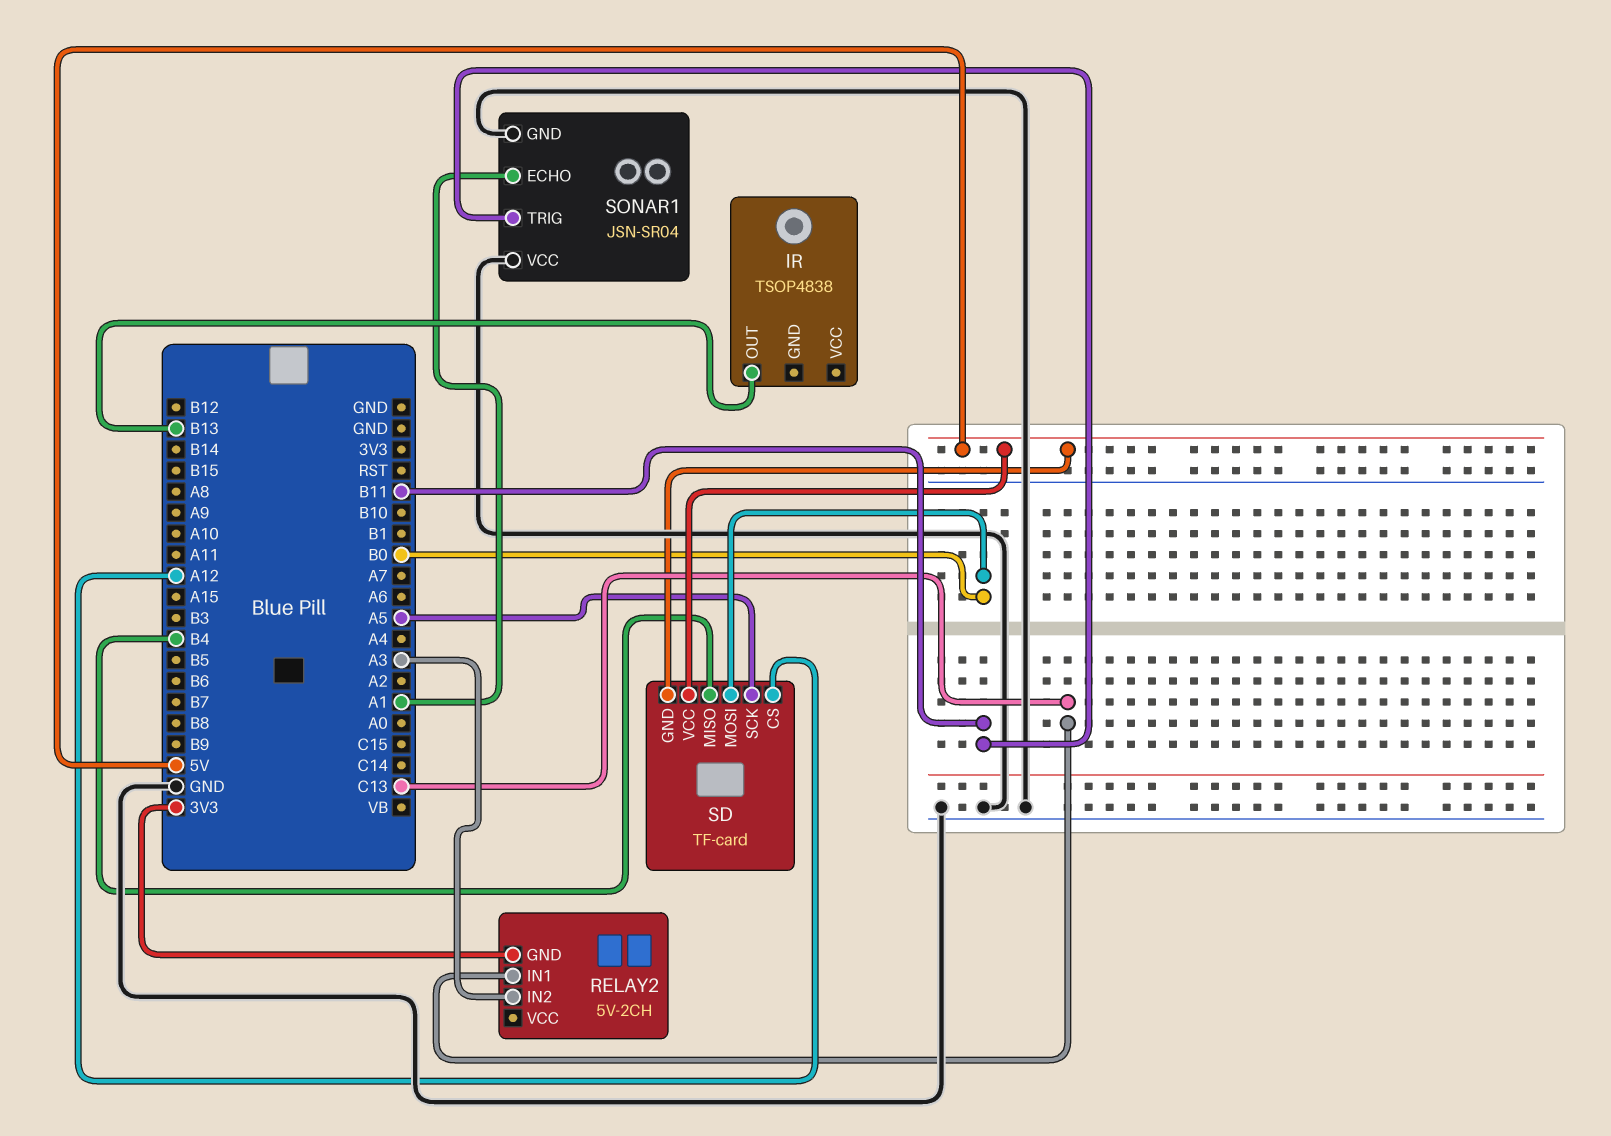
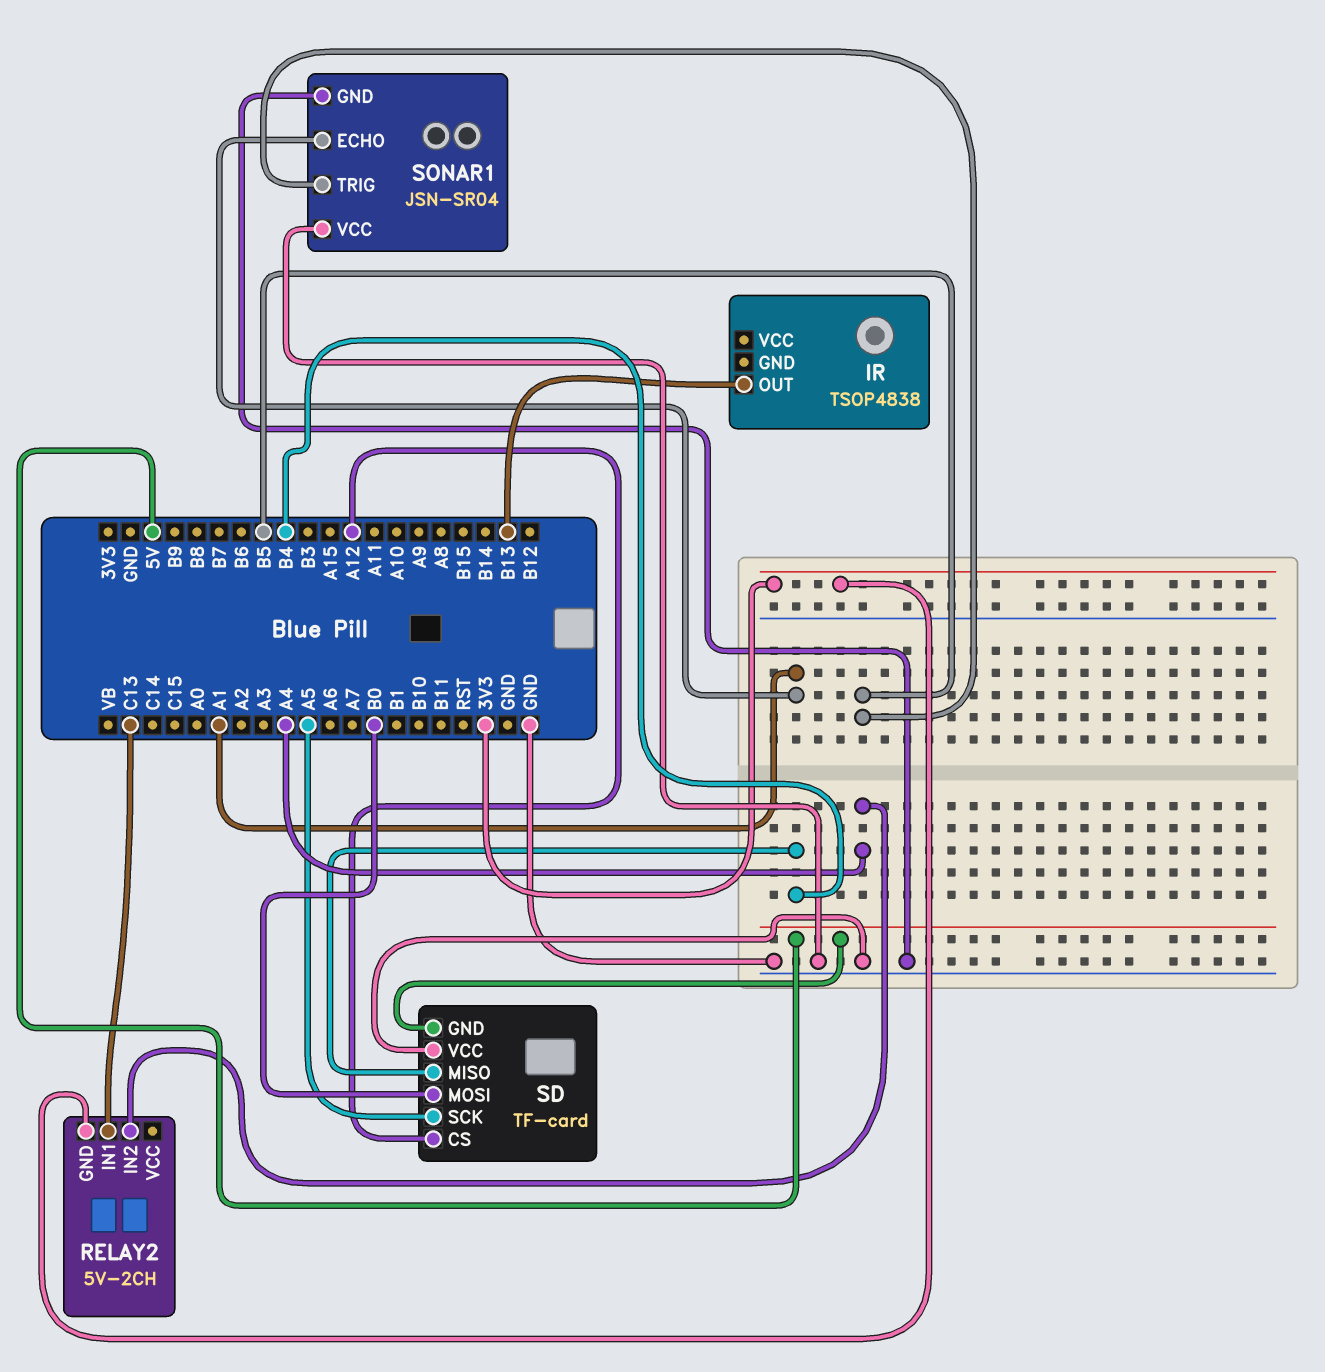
RELAY2 pin IN2: A3 -> A4
SD pin VCC: 5V -> GND
SONAR1 pin TRIG: B11 -> B5

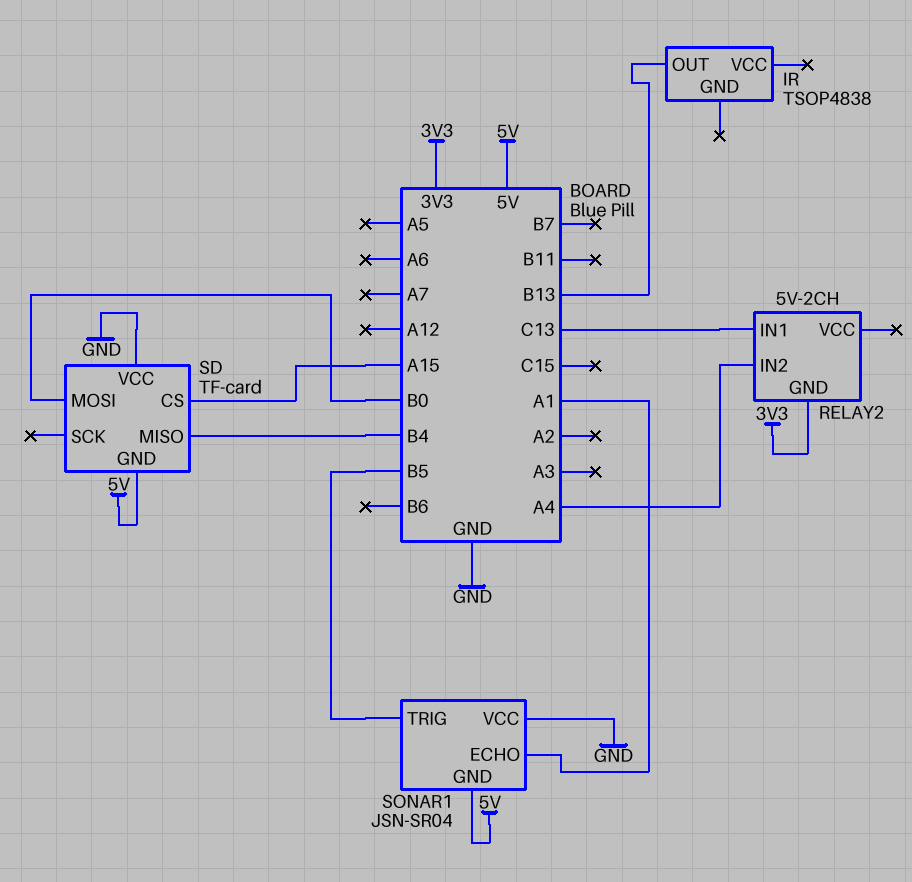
SD pin CS: A12 -> A15
SD pin SCK: A5 -> none
SONAR1 pin GND: GND -> 5V

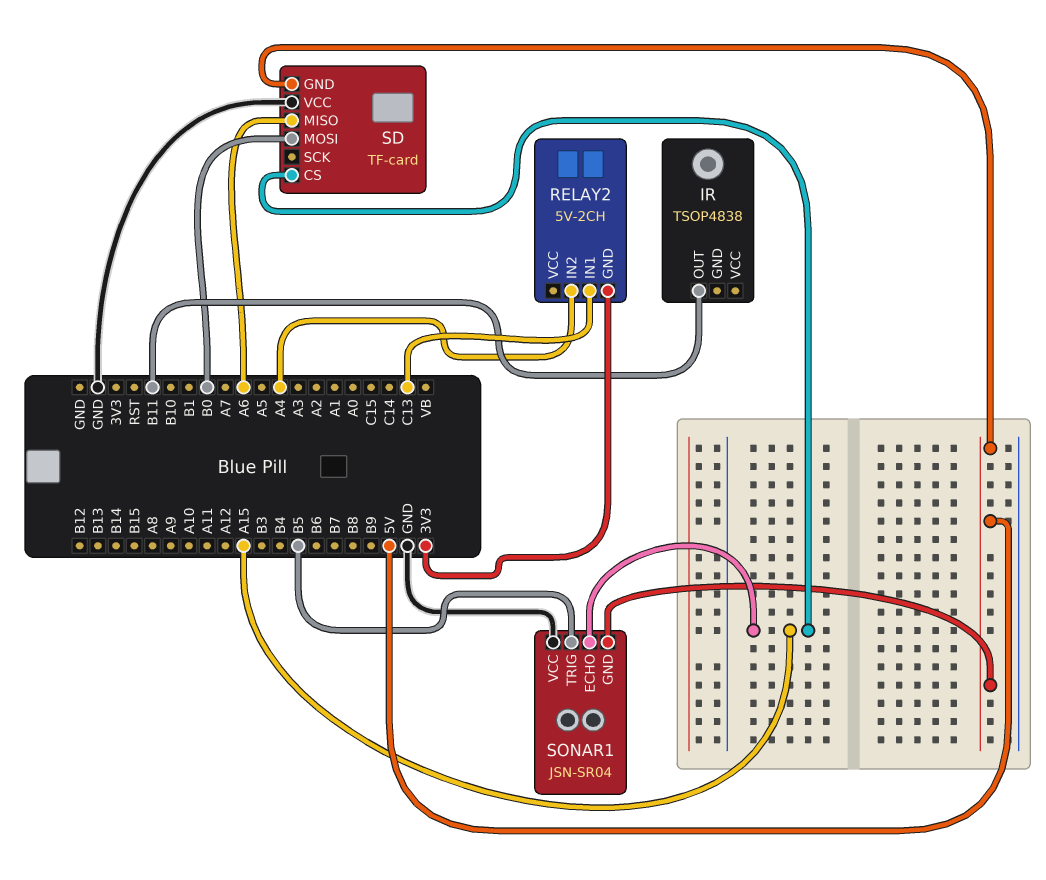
IR pin OUT: B13 -> B11
SD pin MISO: B4 -> A6
SONAR1 pin ECHO: A1 -> A15

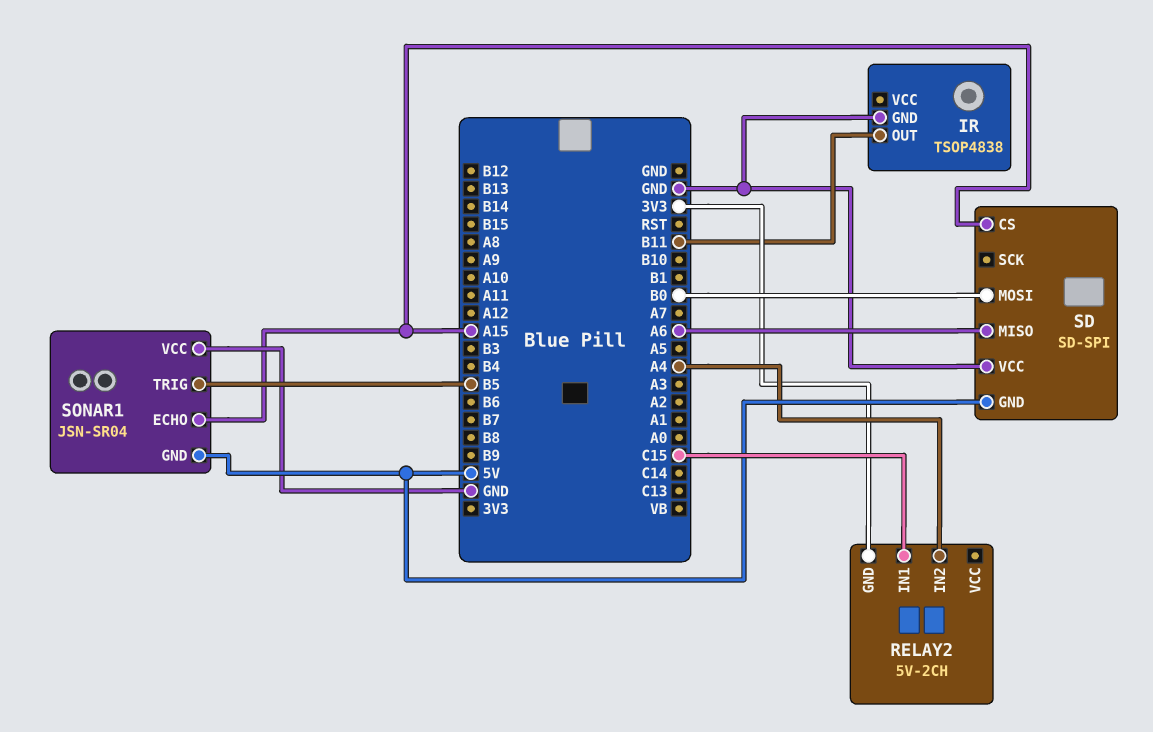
IR pin GND: none -> GND
RELAY2 pin IN1: C13 -> C15
SD: TF-card -> SD-SPI

